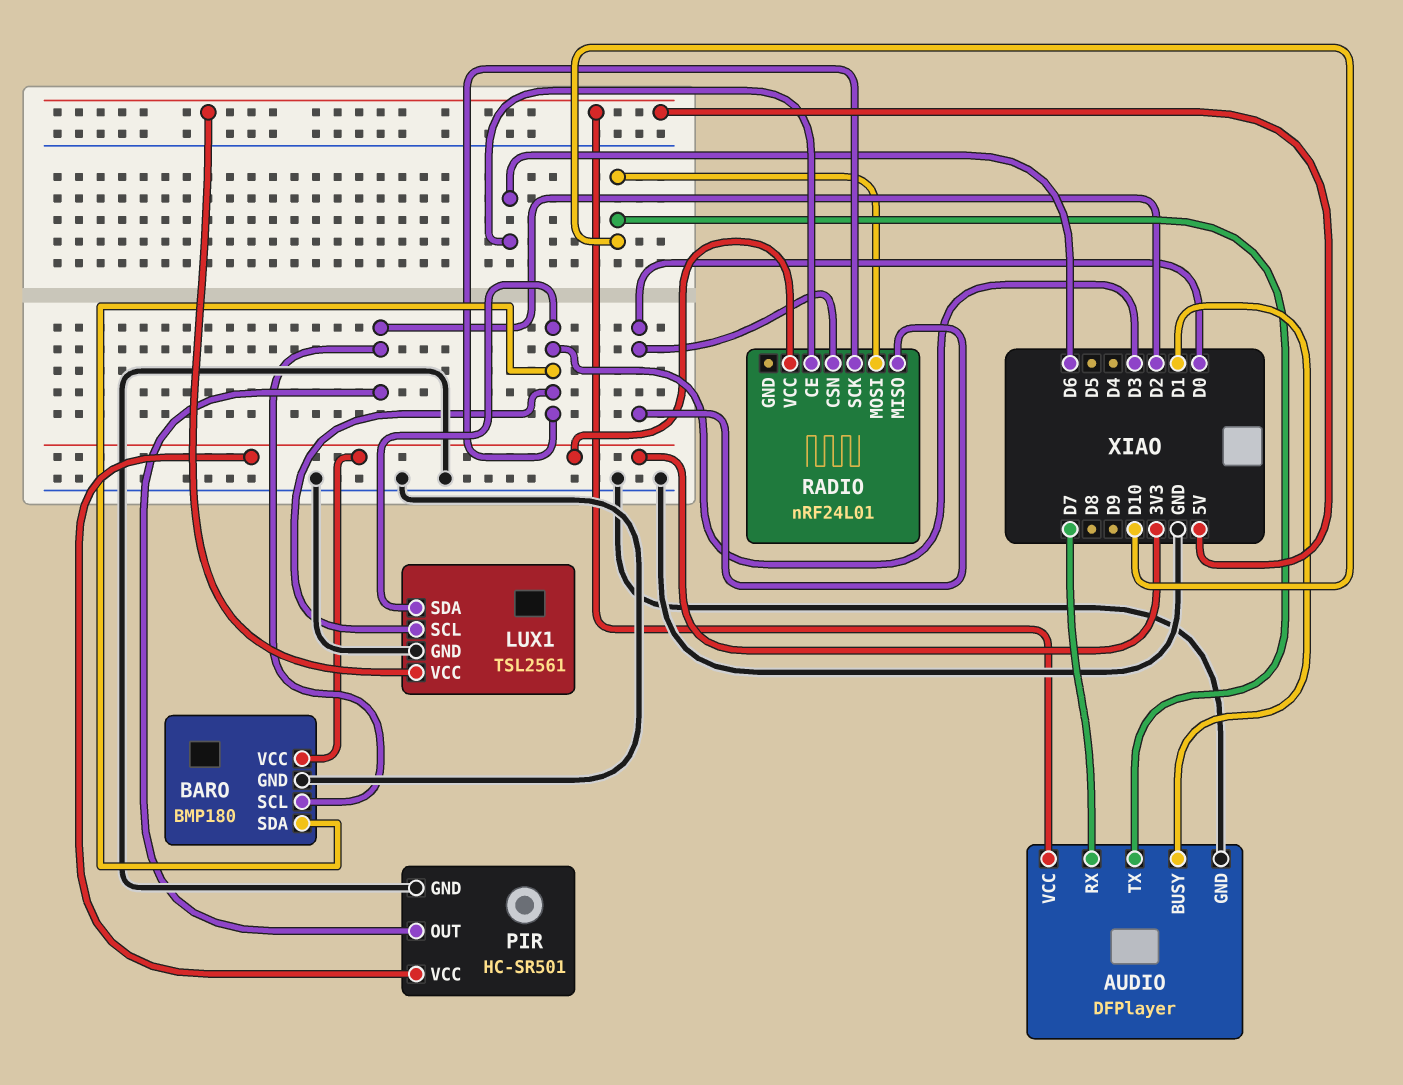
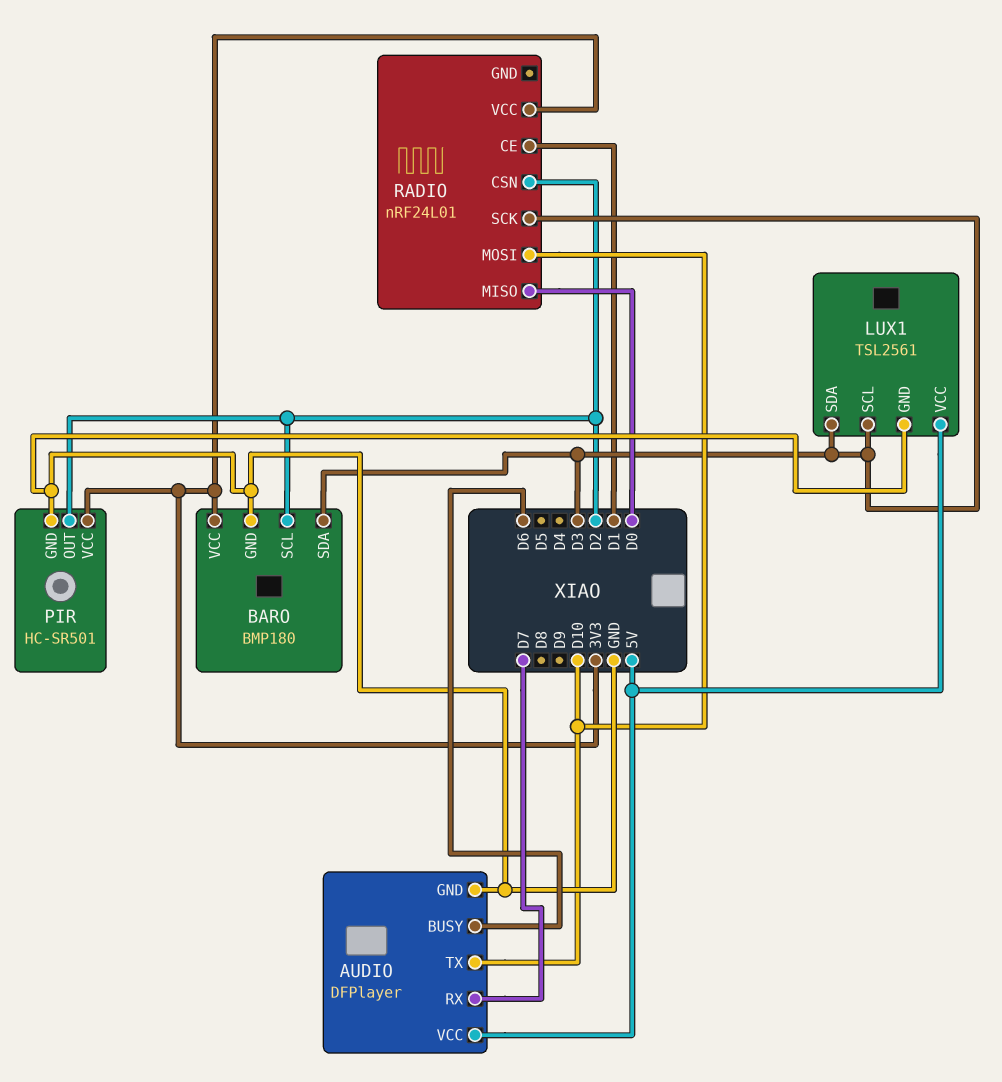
AUDIO pin BUSY: D1 -> D6
RADIO pin CE: D6 -> D1
RADIO pin CSN: D0 -> D2

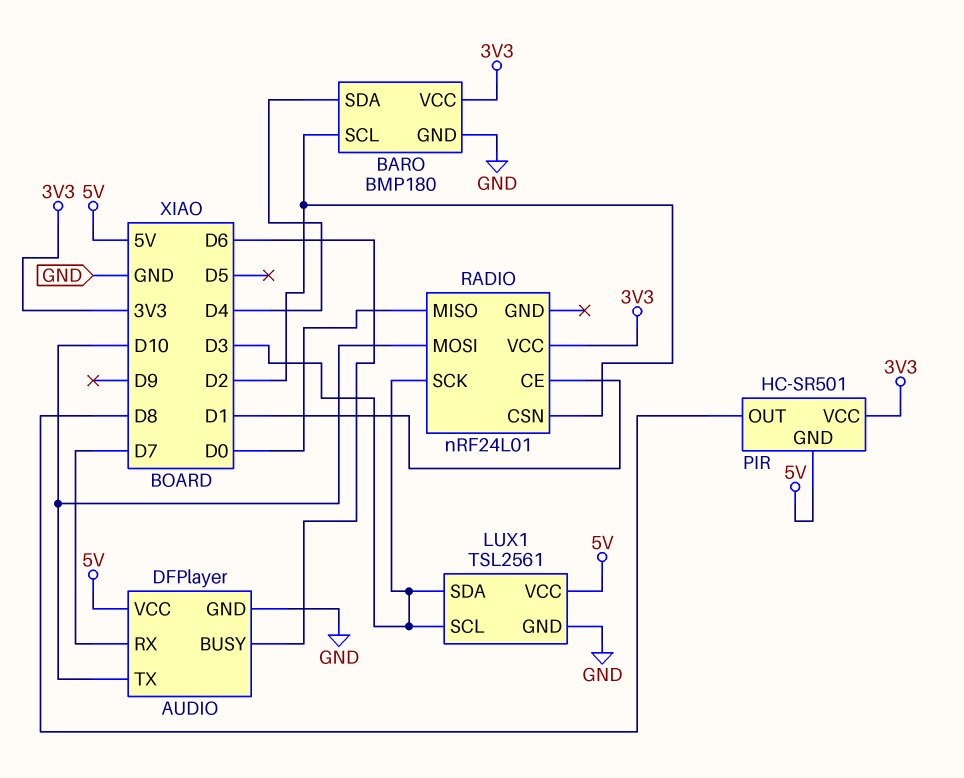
BARO pin SDA: D3 -> D4
PIR pin GND: GND -> 5V
PIR pin OUT: D2 -> D8

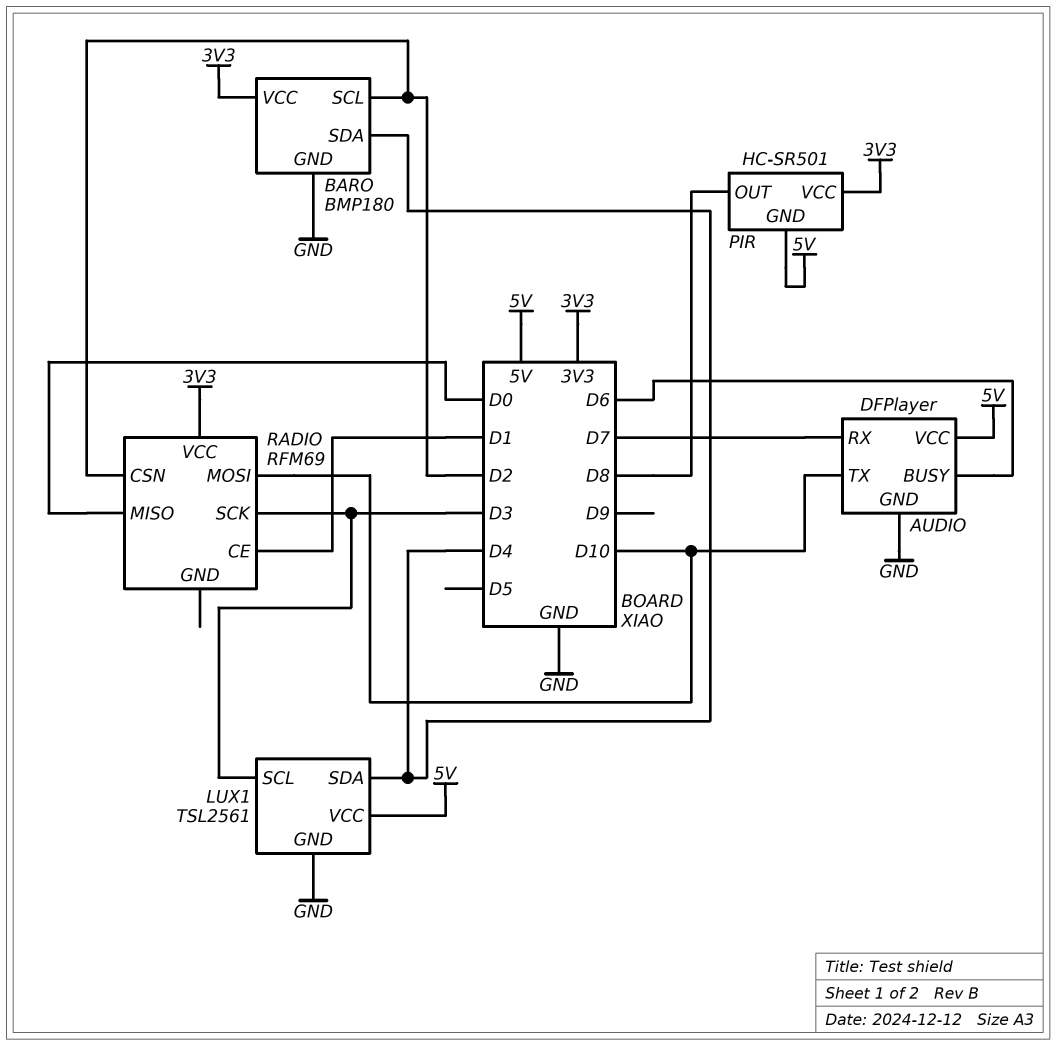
LUX1 pin SDA: D3 -> D4
RADIO: nRF24L01 -> RFM69

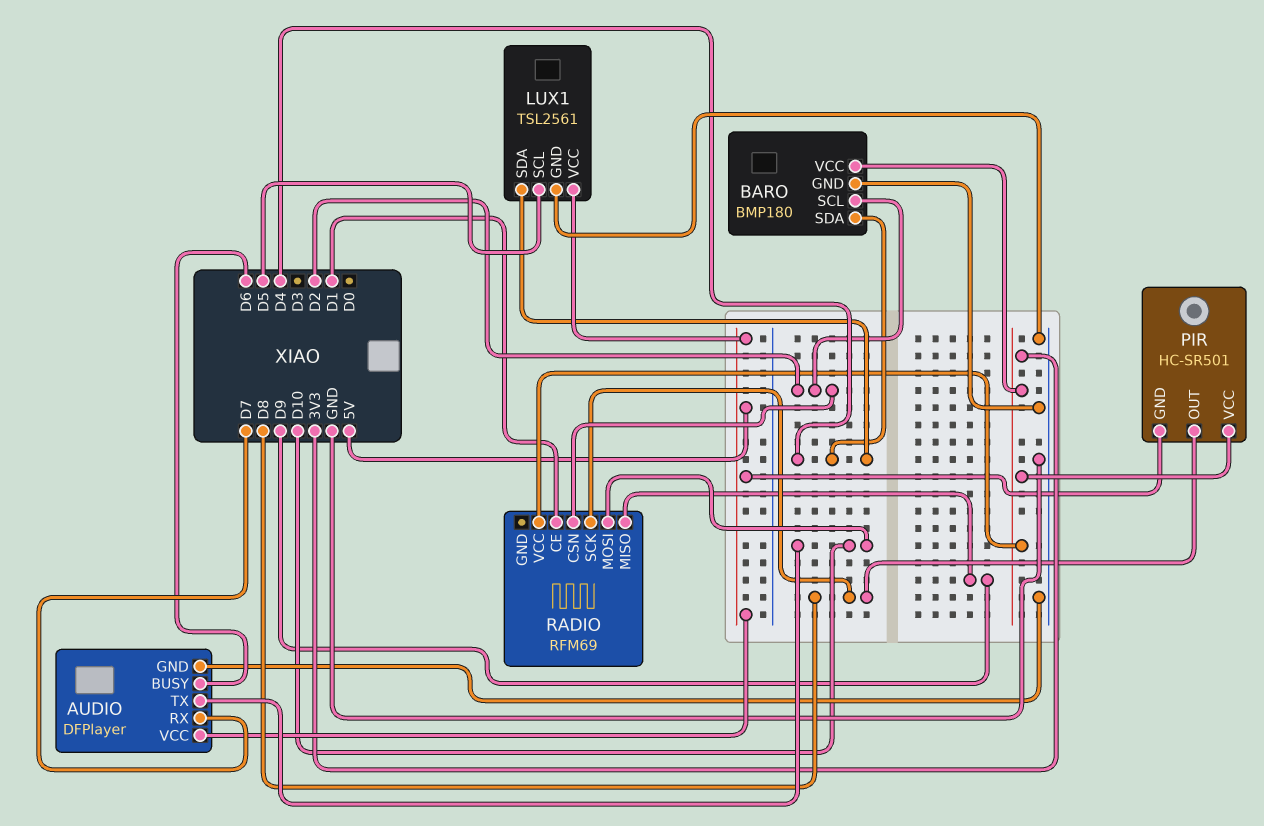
LUX1 pin SCL: D3 -> D5
RADIO pin MISO: D0 -> D9
RADIO pin SCK: D3 -> D8

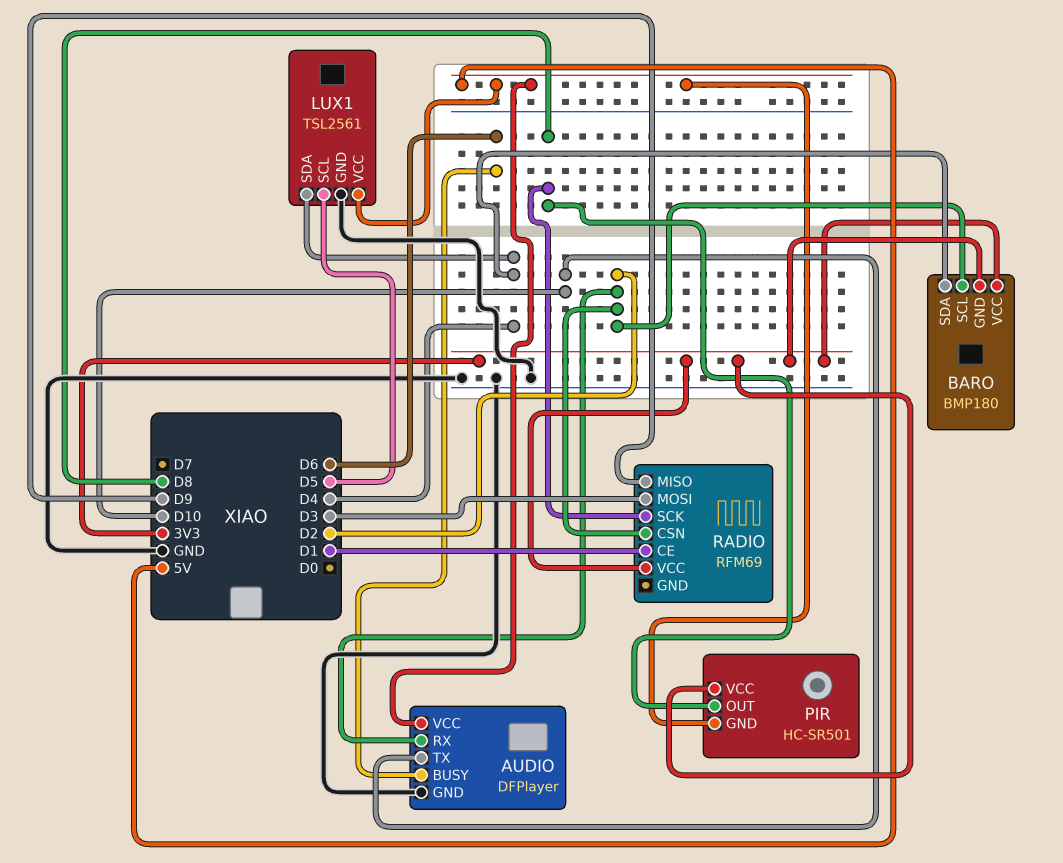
AUDIO pin RX: D7 -> D2
BARO pin GND: GND -> 3V3
RADIO pin MOSI: D10 -> D3

